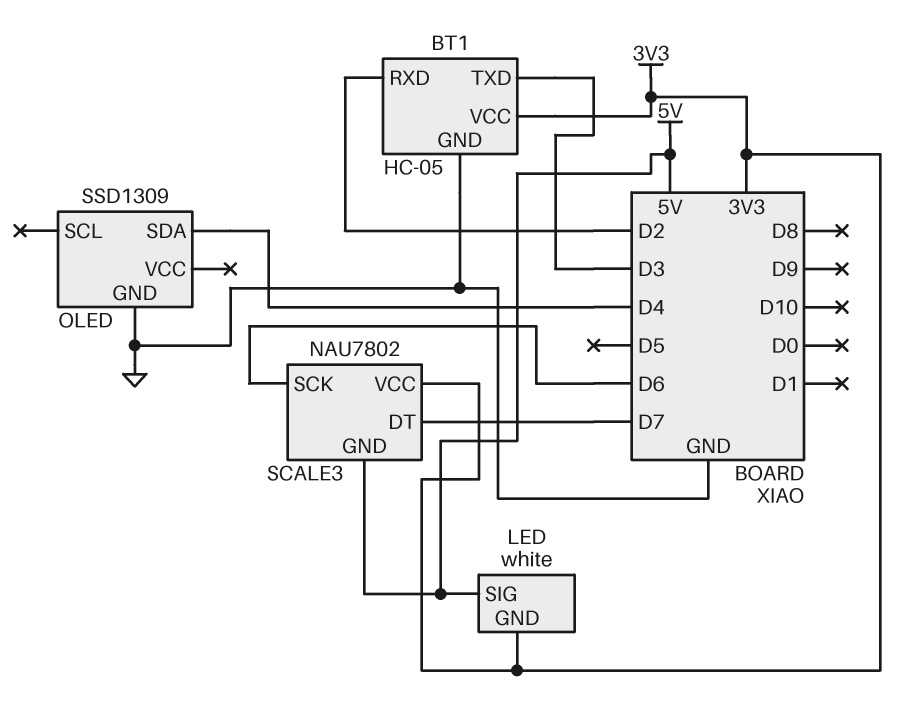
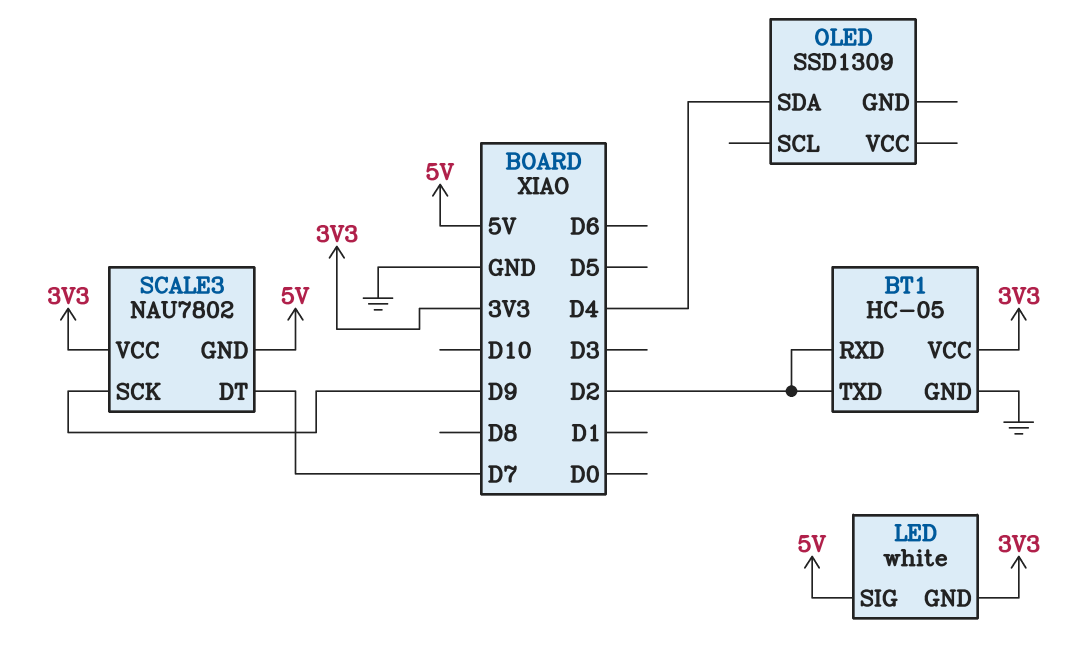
BT1 pin TXD: D3 -> D2
OLED pin GND: GND -> none
SCALE3 pin SCK: D6 -> D9

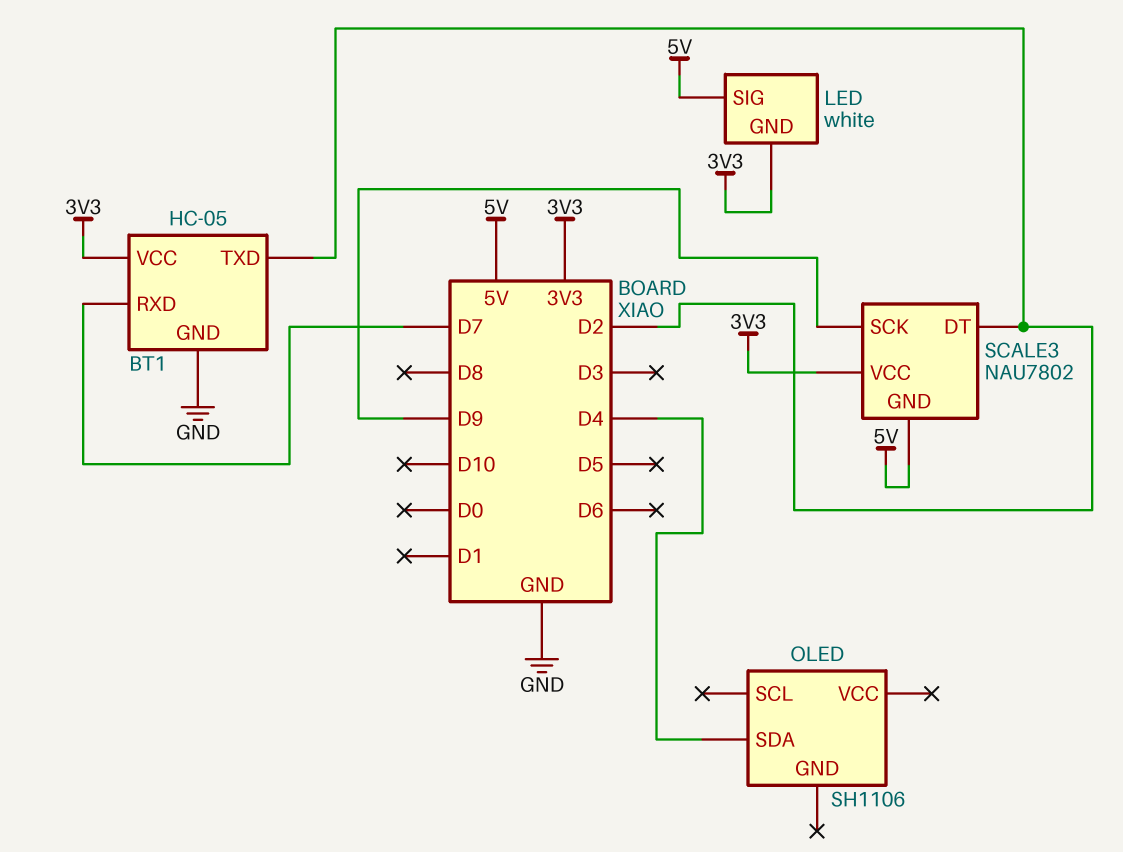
BT1 pin RXD: D2 -> D7
OLED: SSD1309 -> SH1106
SCALE3 pin DT: D7 -> D2

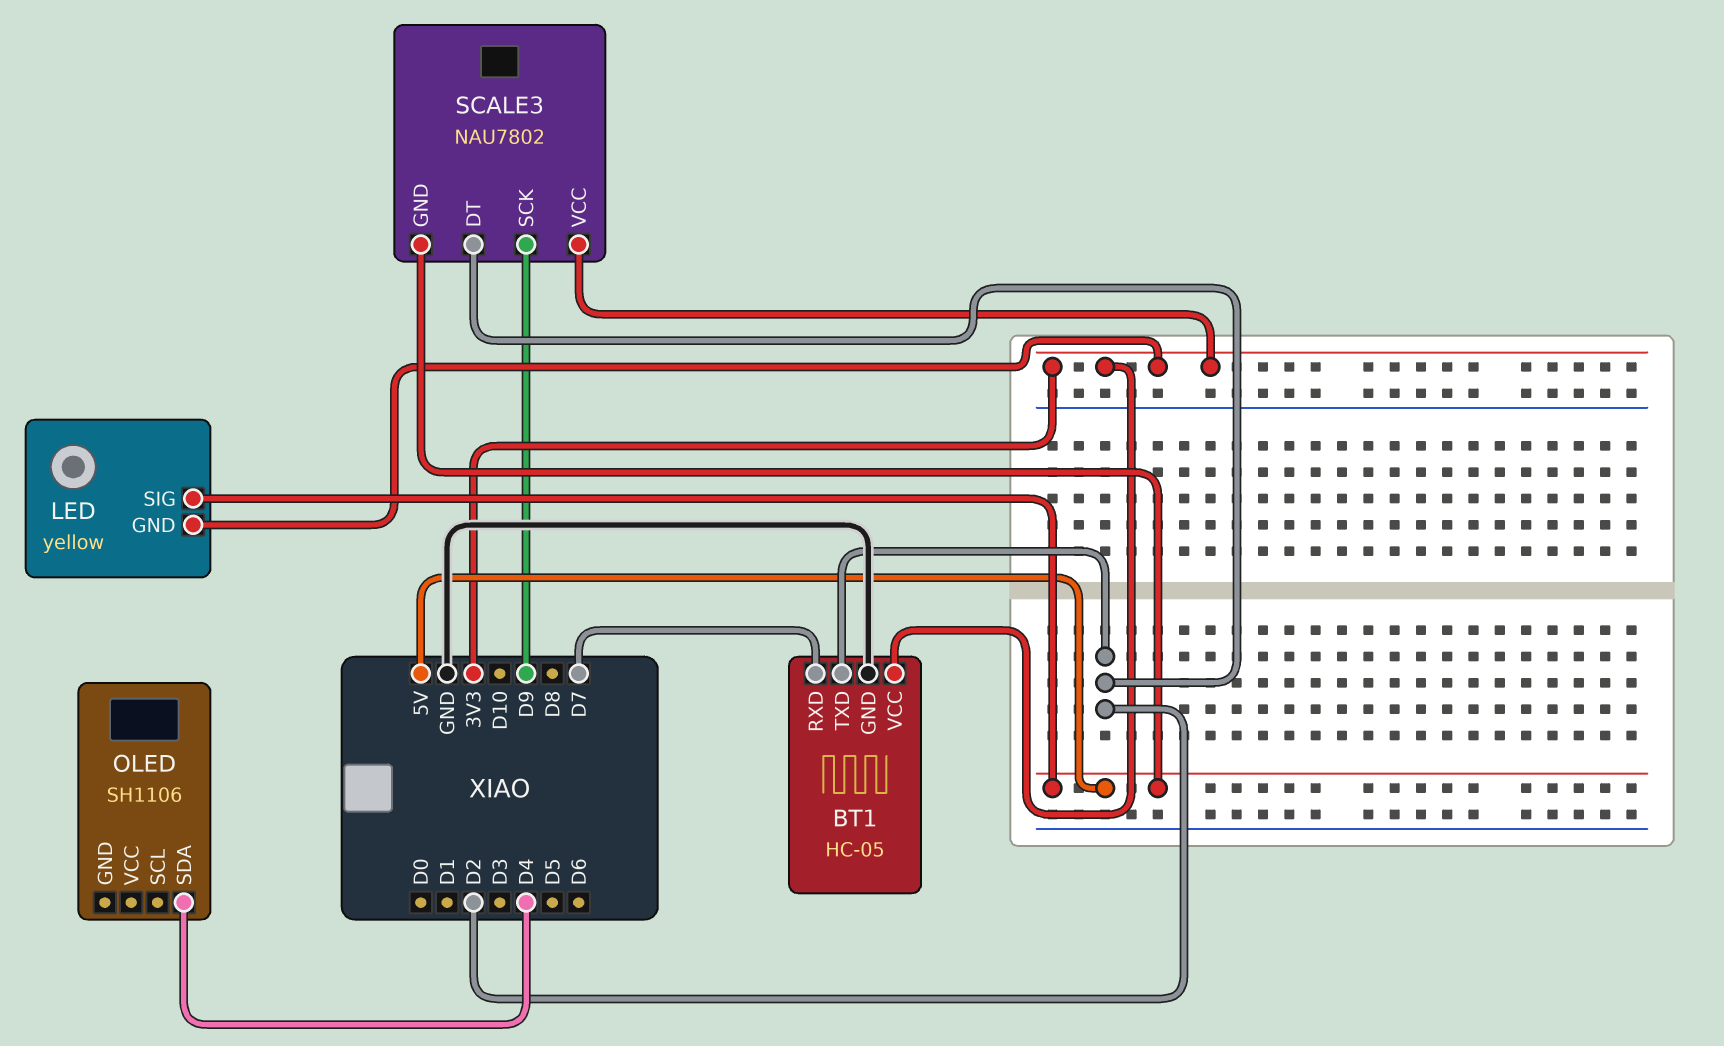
LED: white -> yellow

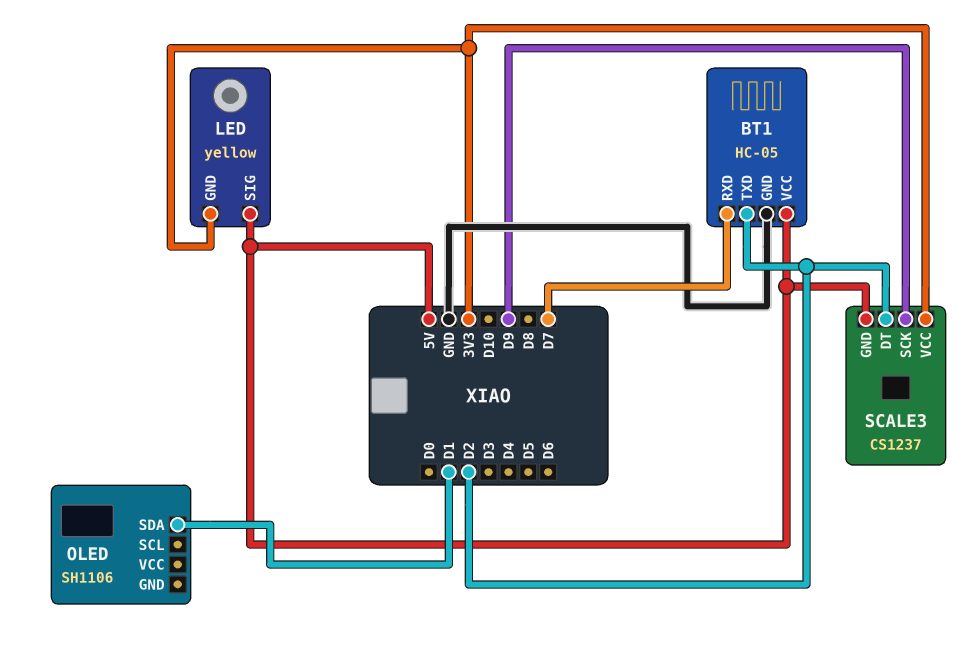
BT1 pin VCC: 3V3 -> 5V
OLED pin SDA: D4 -> D1
SCALE3: NAU7802 -> CS1237

